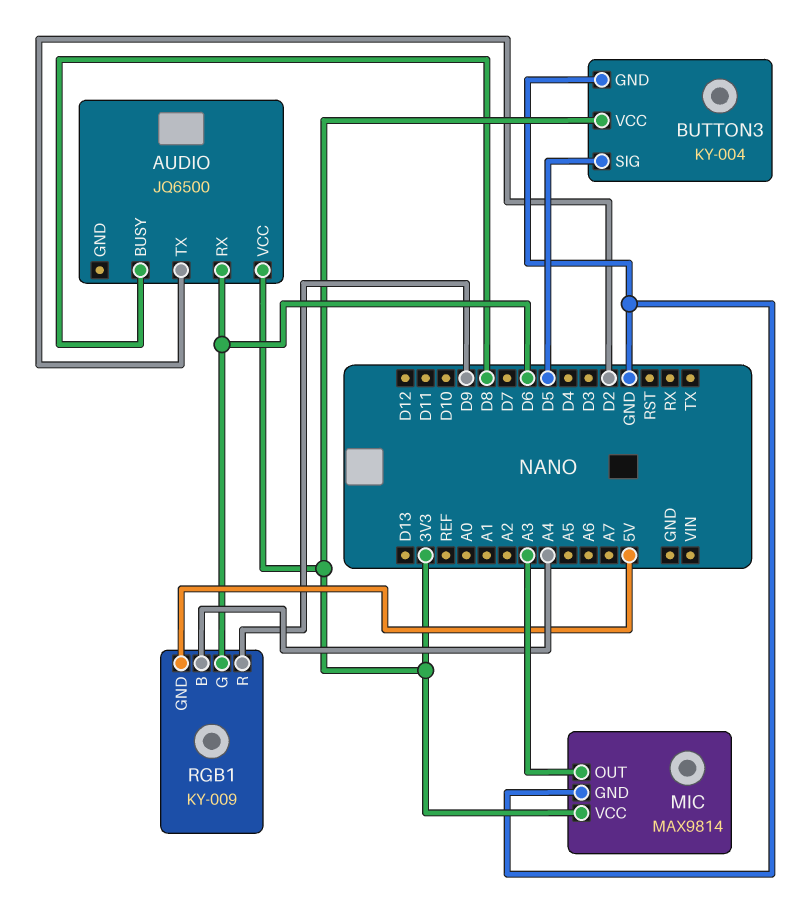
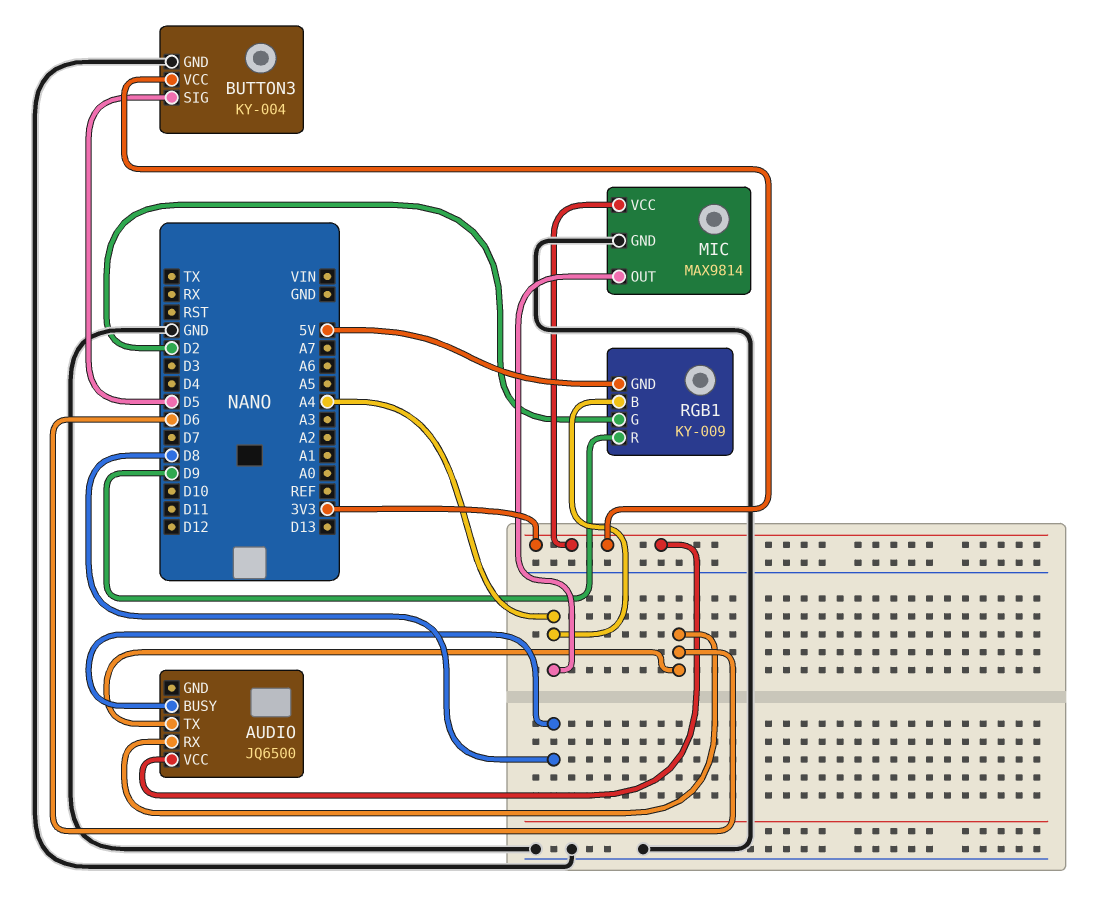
AUDIO pin TX: D2 -> D6
MIC pin OUT: A3 -> A4
RGB1 pin G: D6 -> D2

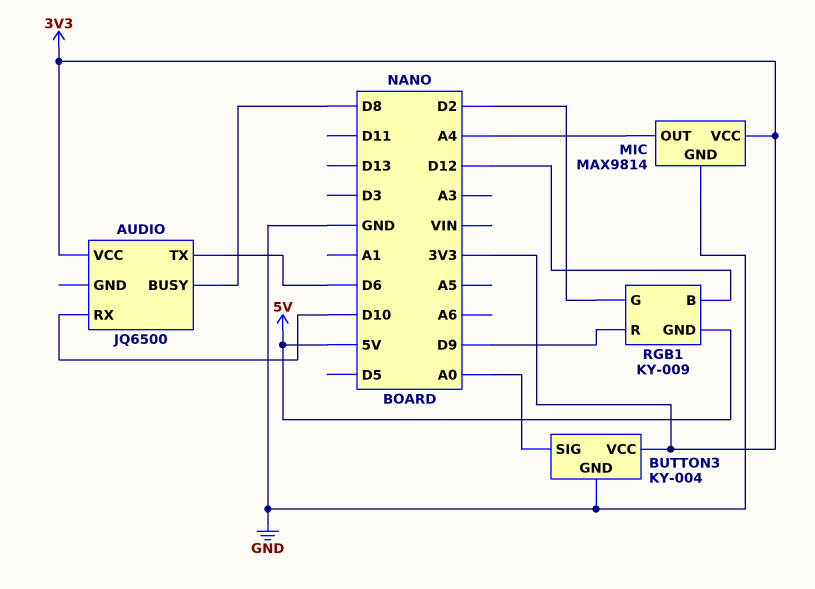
AUDIO pin RX: D6 -> D10
BUTTON3 pin SIG: D5 -> A0
RGB1 pin B: A4 -> D12

